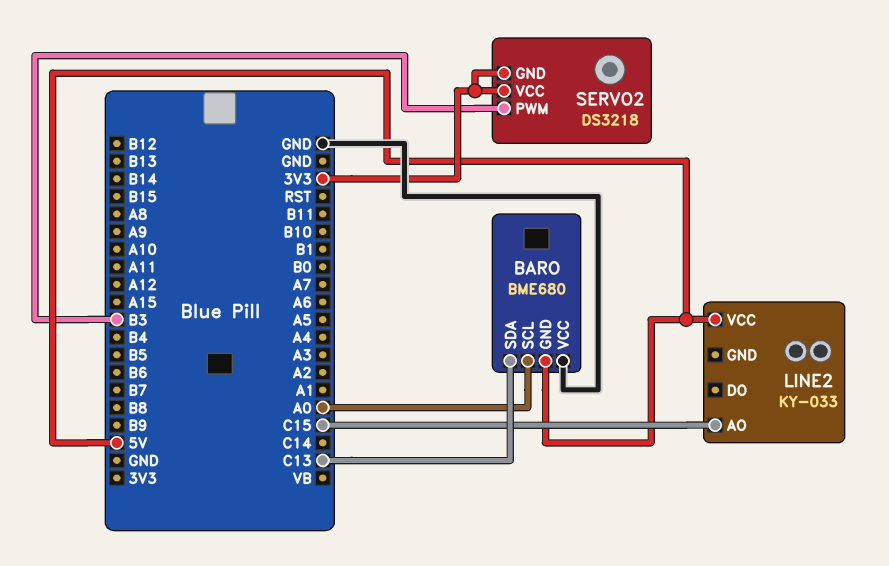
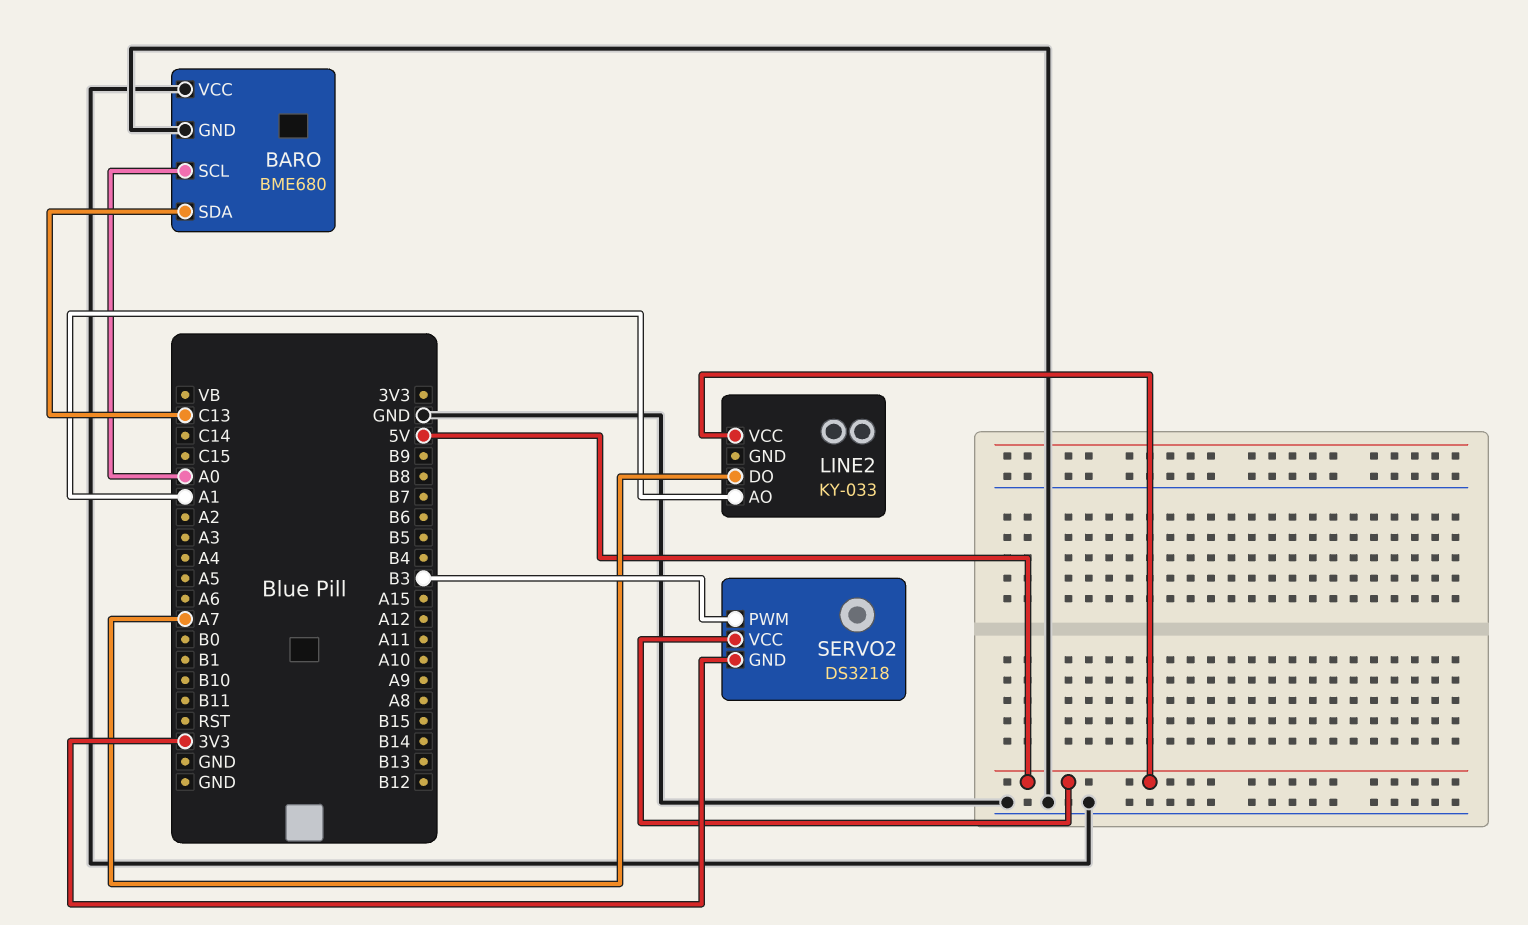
BARO pin GND: 5V -> GND
LINE2 pin AO: C15 -> A1
LINE2 pin DO: none -> A7
SERVO2 pin VCC: 3V3 -> 5V

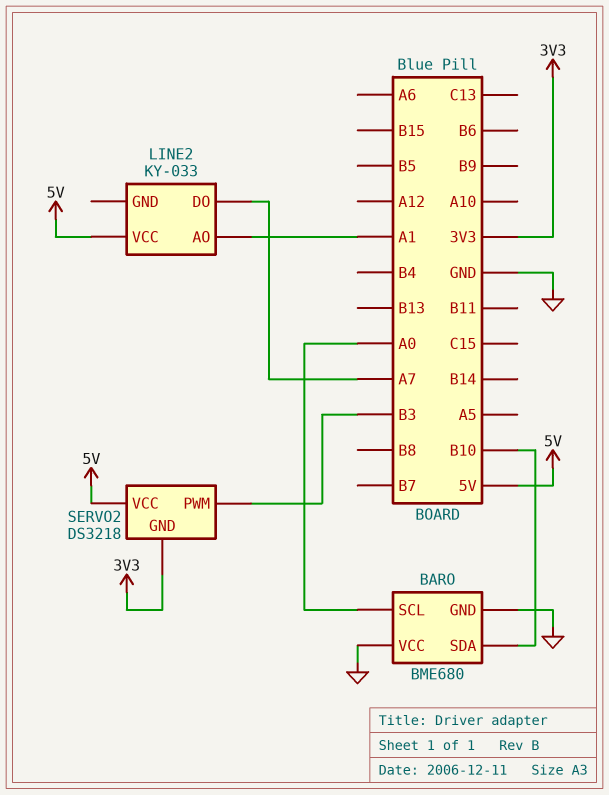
BARO pin SDA: C13 -> B10

